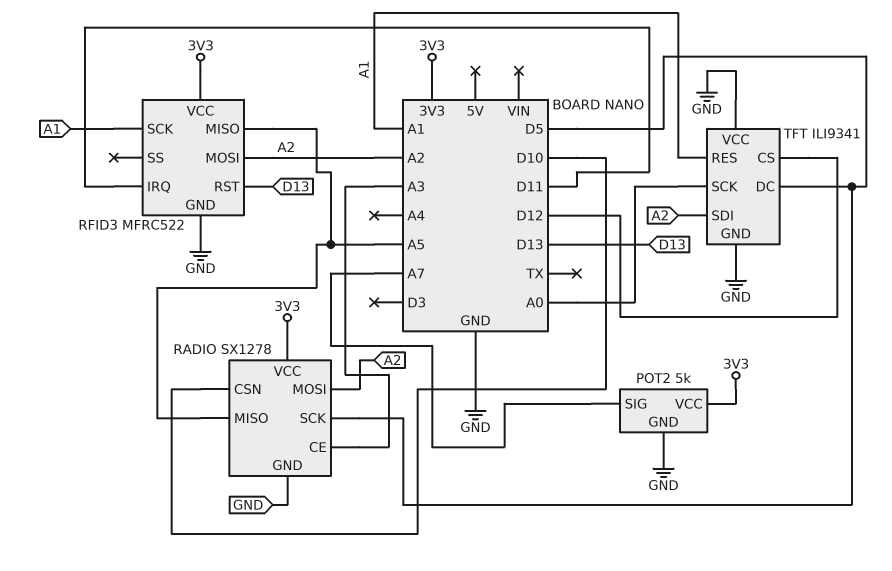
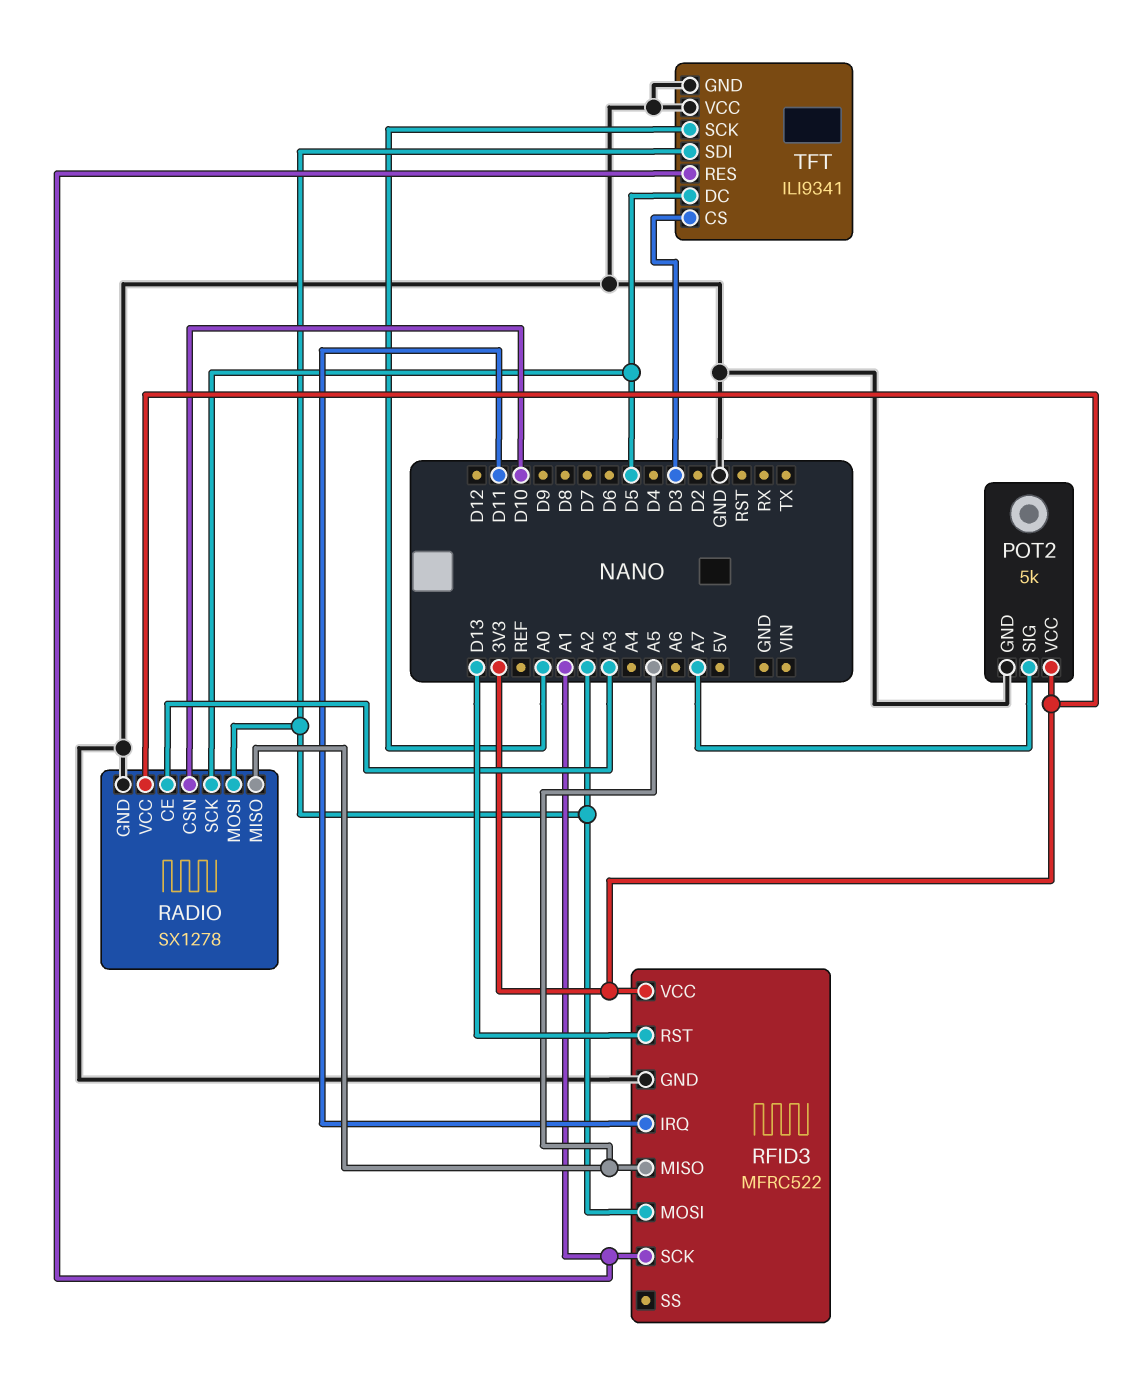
TFT pin CS: D12 -> D3

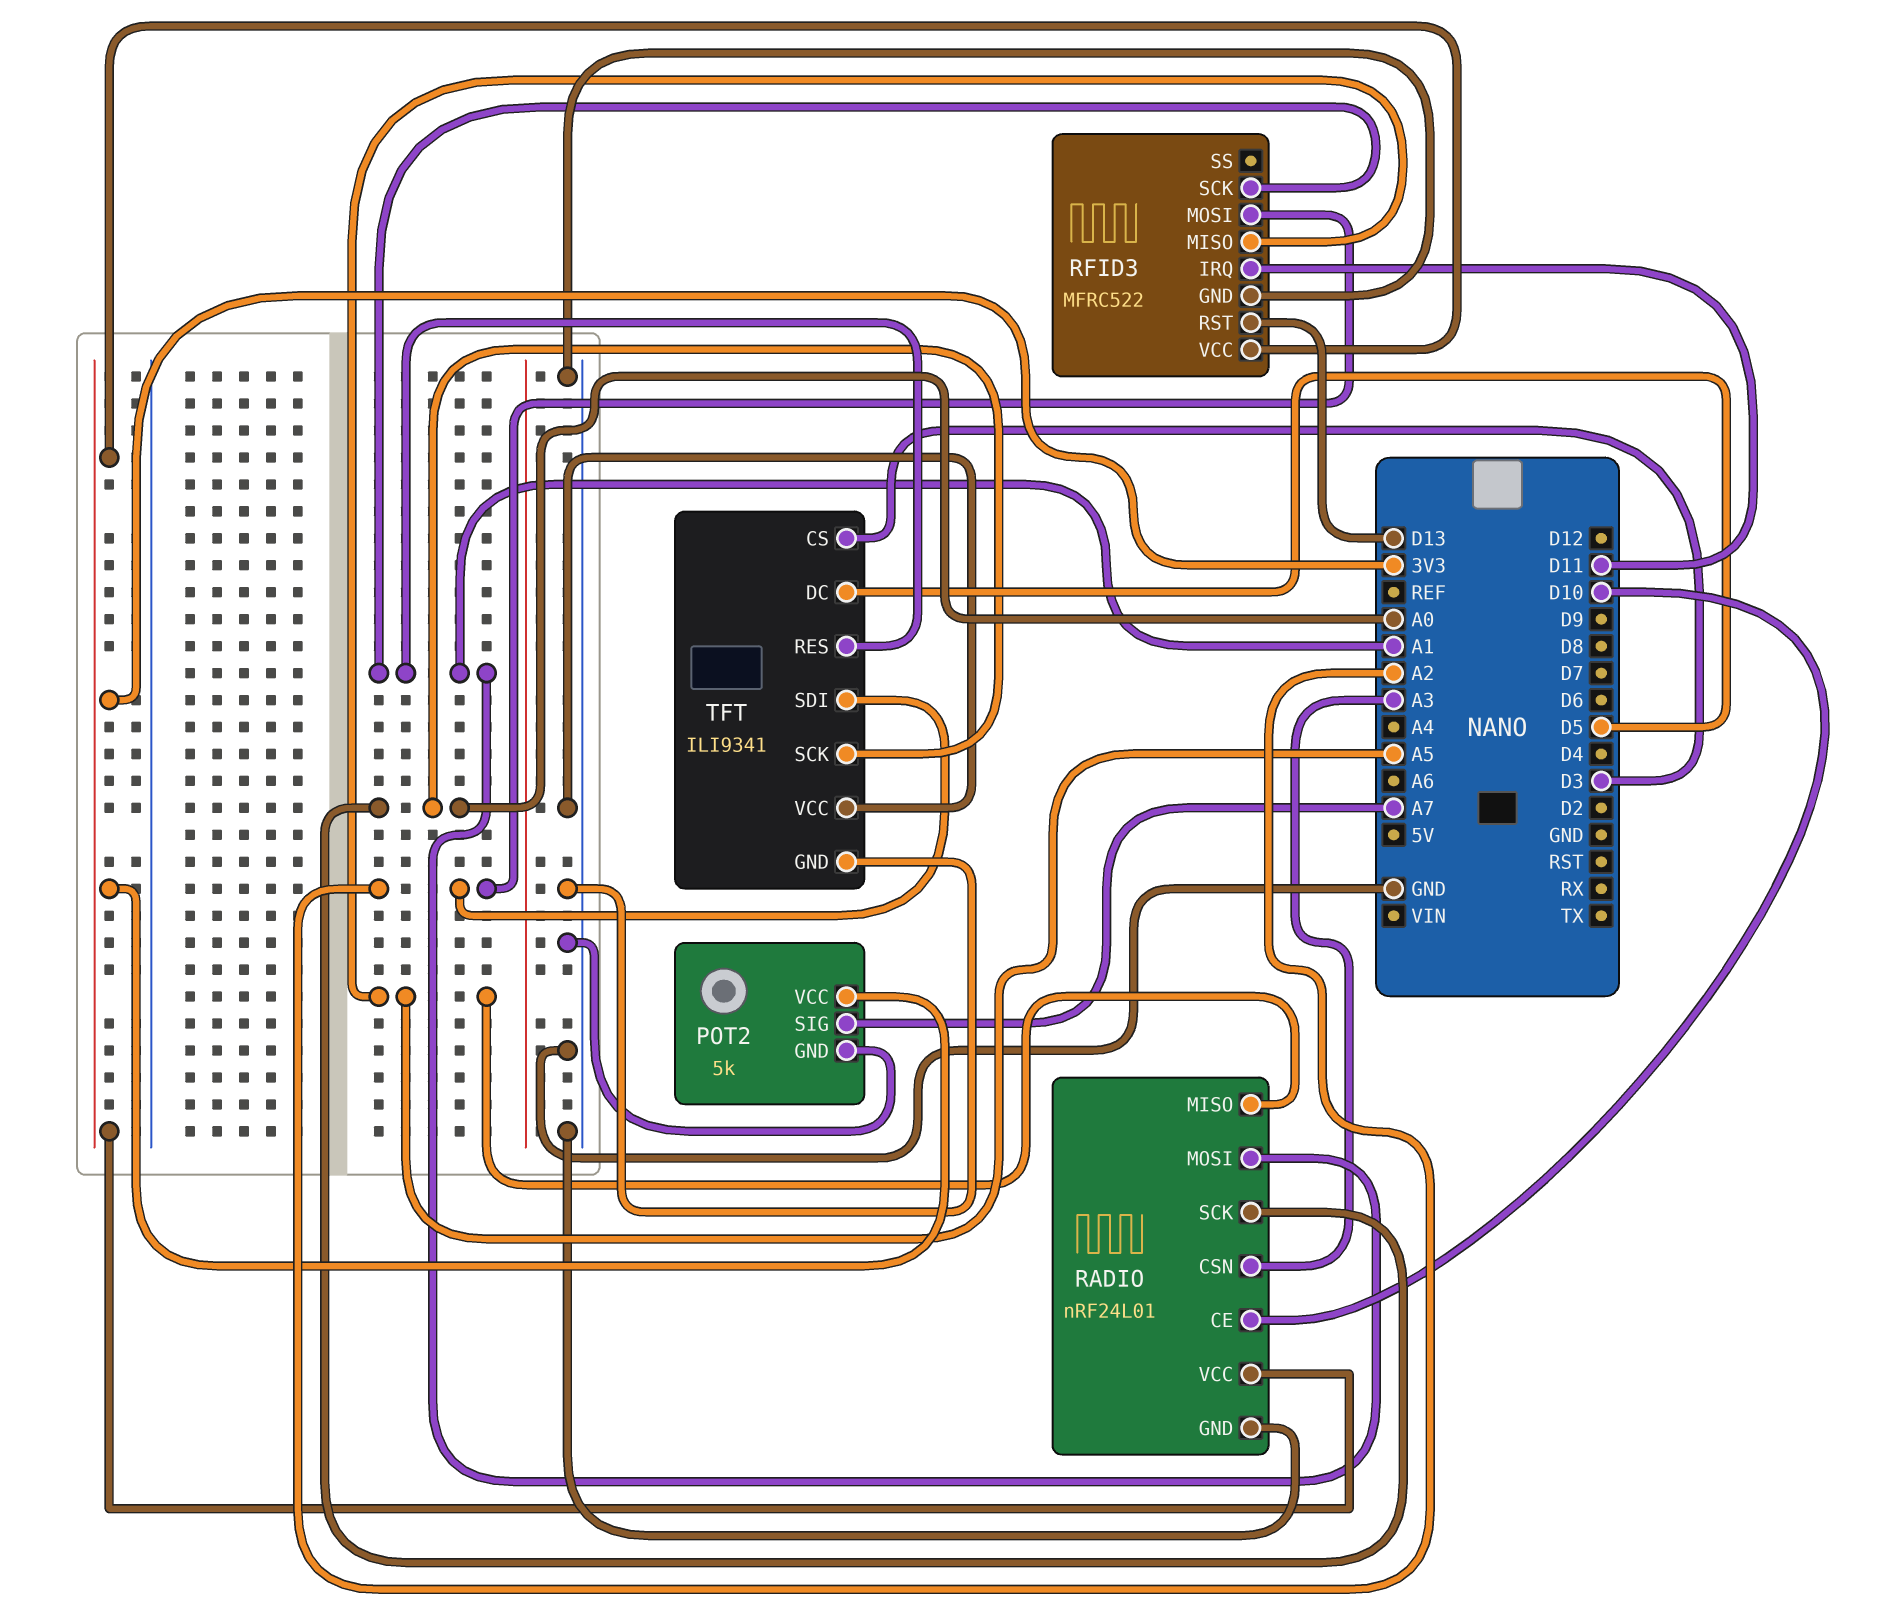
RADIO: SX1278 -> nRF24L01
RADIO pin CE: A3 -> D10
RADIO pin CSN: D10 -> A3
RADIO pin MOSI: A2 -> A1
RADIO pin SCK: D5 -> A0

